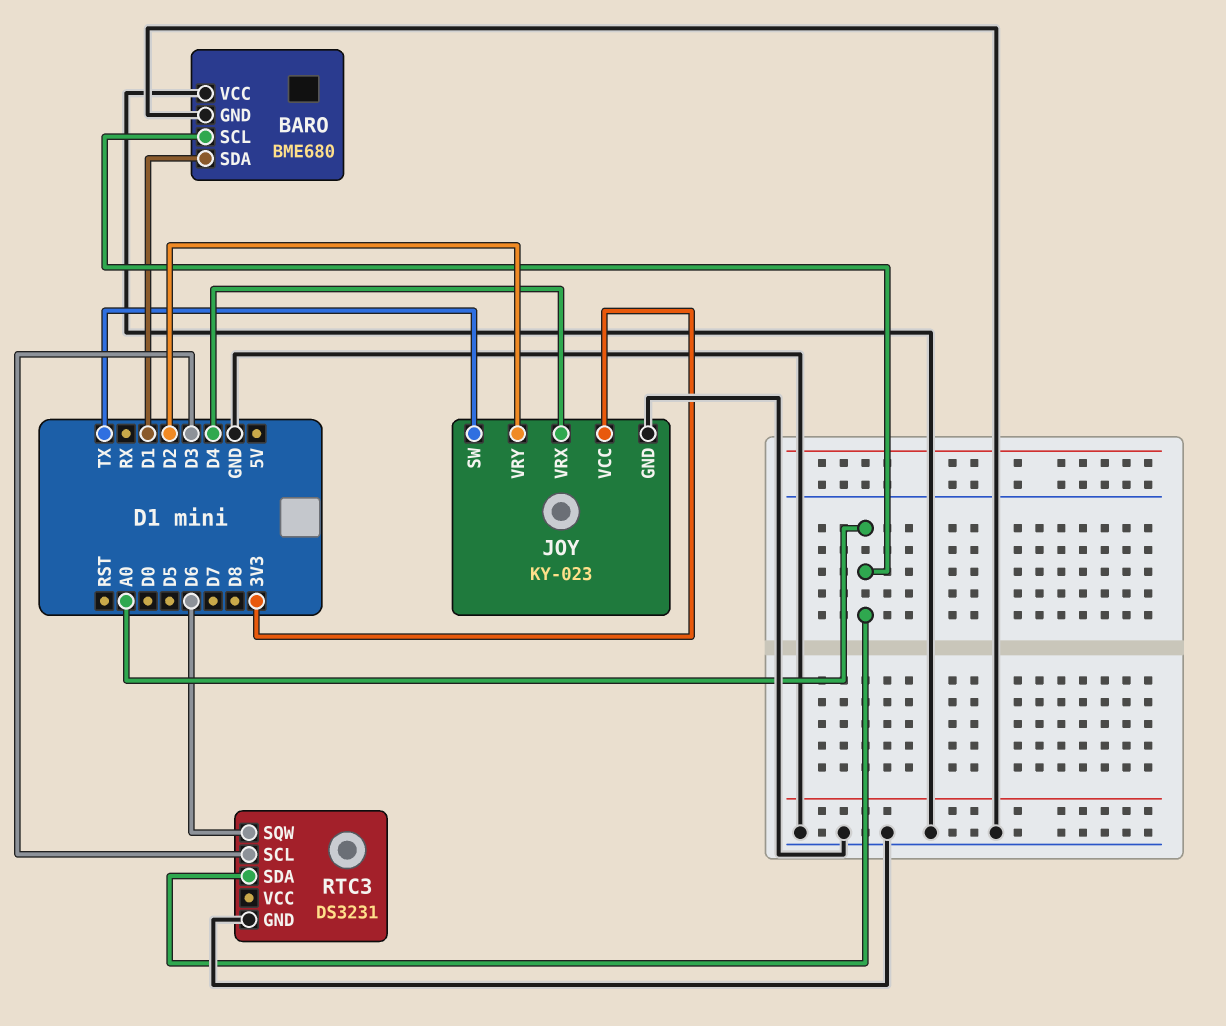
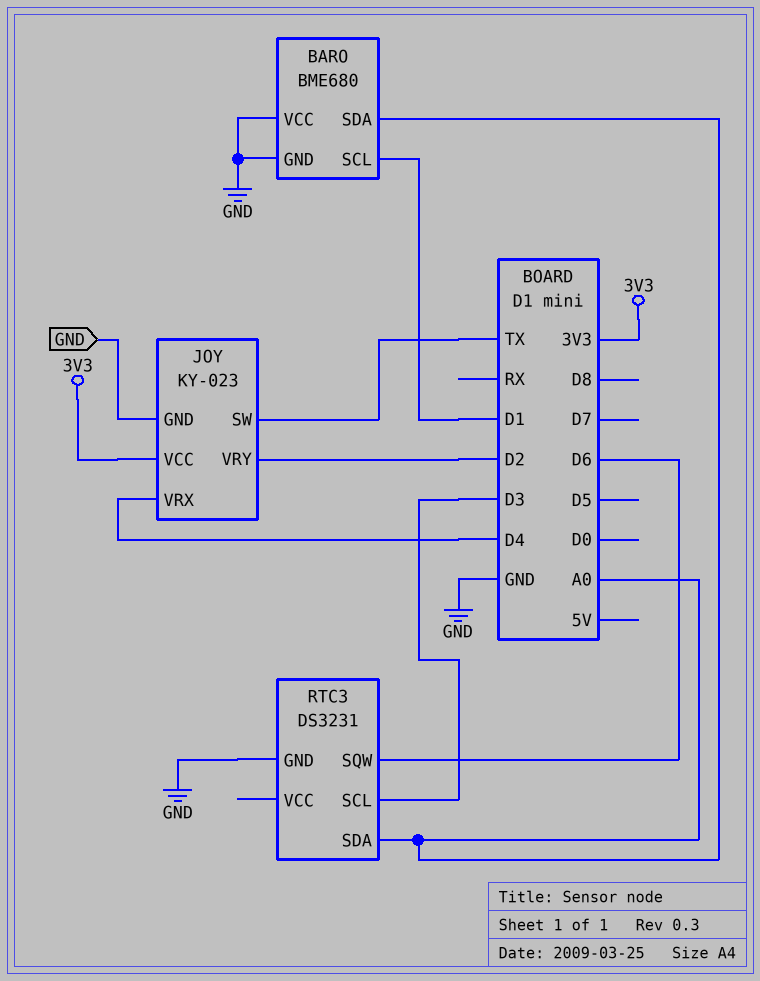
BARO pin SCL: A0 -> D1
BARO pin SDA: D1 -> A0

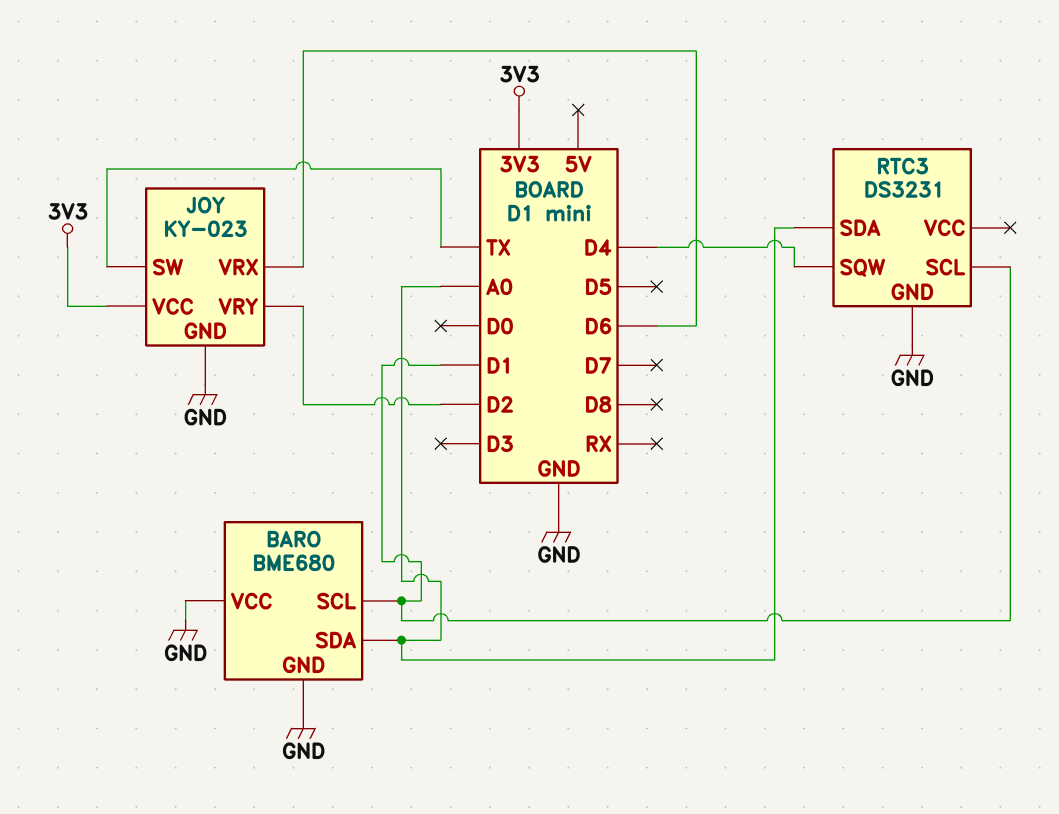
JOY pin VRX: D4 -> D6
RTC3 pin SCL: D3 -> D1
RTC3 pin SQW: D6 -> D4

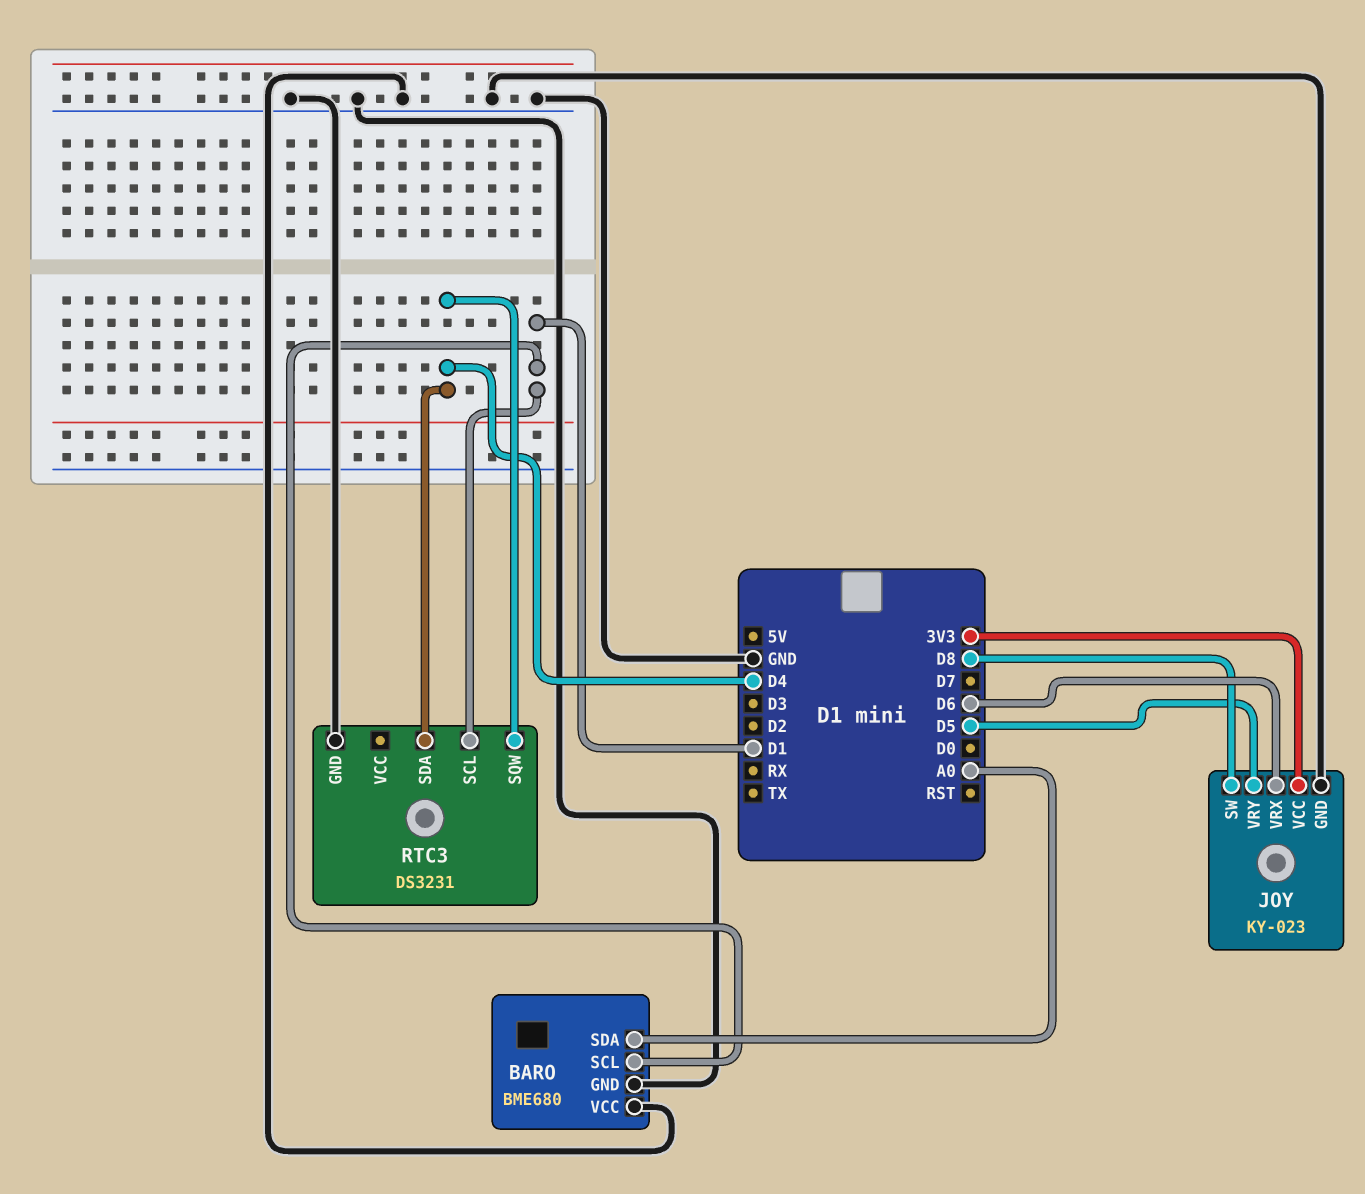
JOY pin SW: TX -> D8
JOY pin VRY: D2 -> D5
RTC3 pin SDA: A0 -> D4

